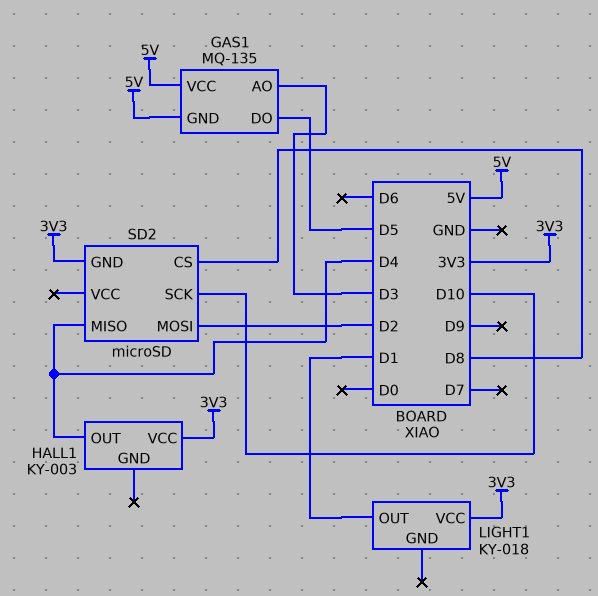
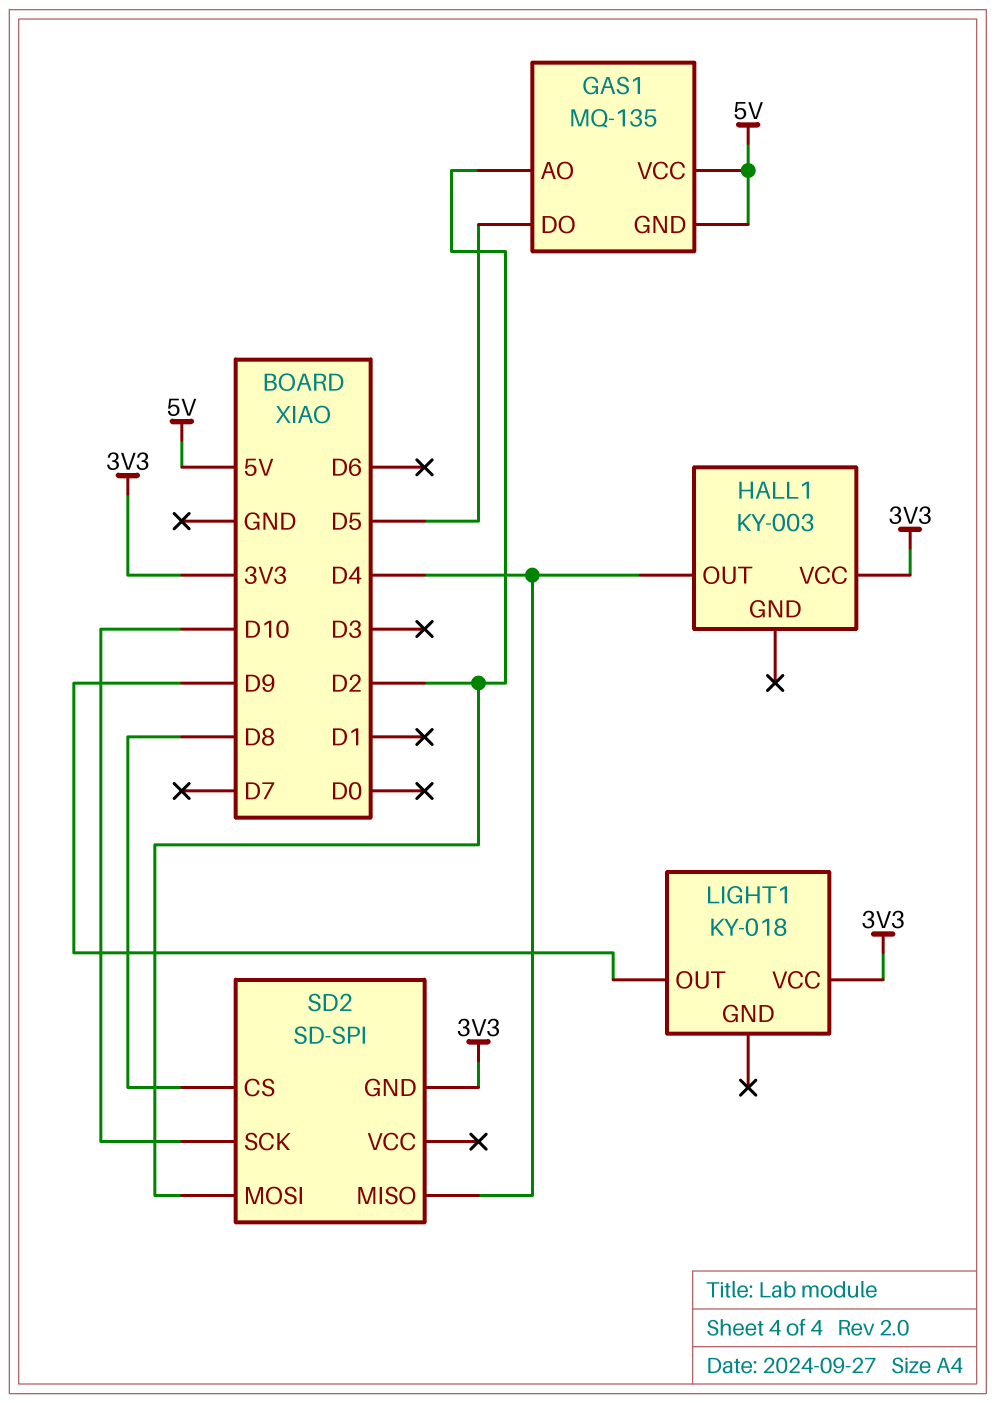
GAS1 pin AO: D3 -> D2
LIGHT1 pin OUT: D1 -> D9
SD2: microSD -> SD-SPI

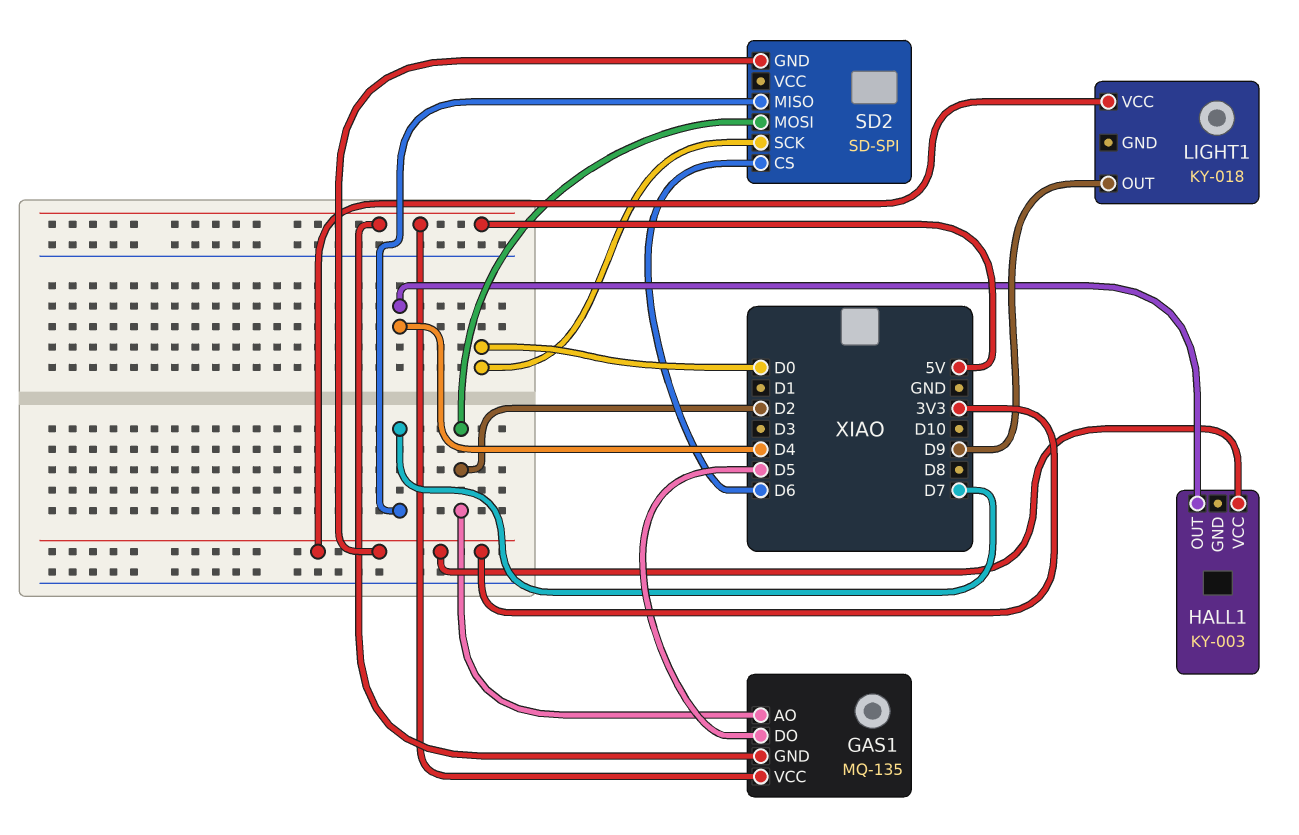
SD2 pin CS: D8 -> D6
SD2 pin MISO: D4 -> D7
SD2 pin SCK: D10 -> D0

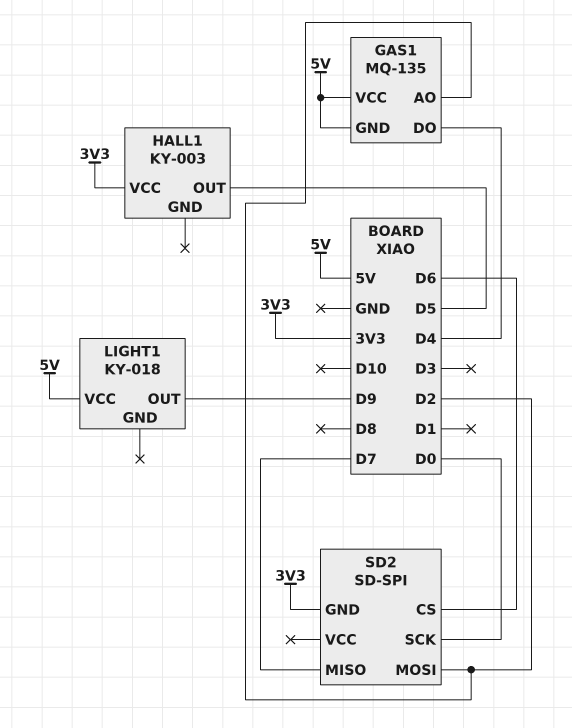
GAS1 pin DO: D5 -> D4
HALL1 pin OUT: D4 -> D5
LIGHT1 pin VCC: 3V3 -> 5V

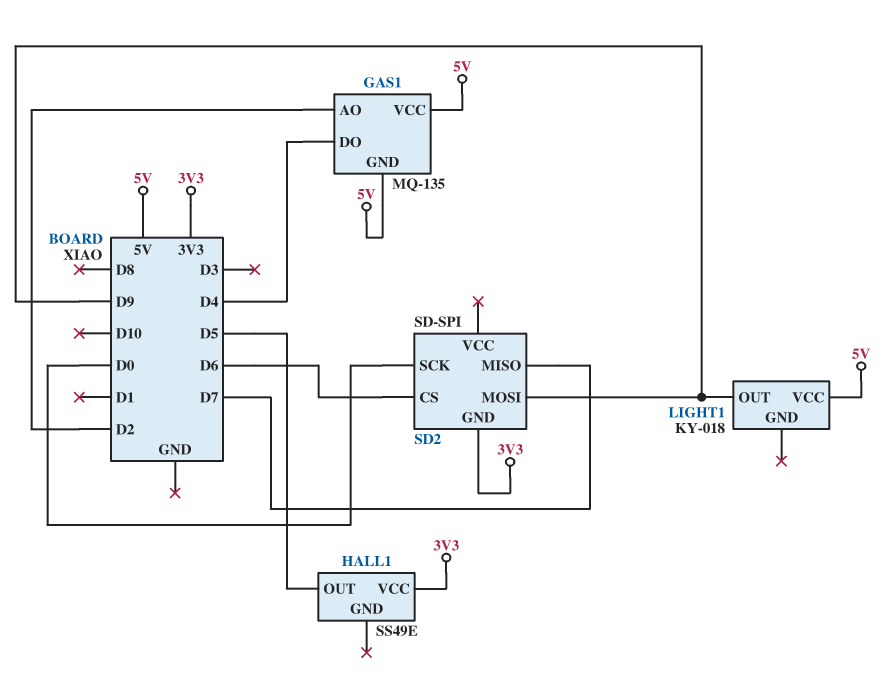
HALL1: KY-003 -> SS49E
SD2 pin MOSI: D2 -> D9

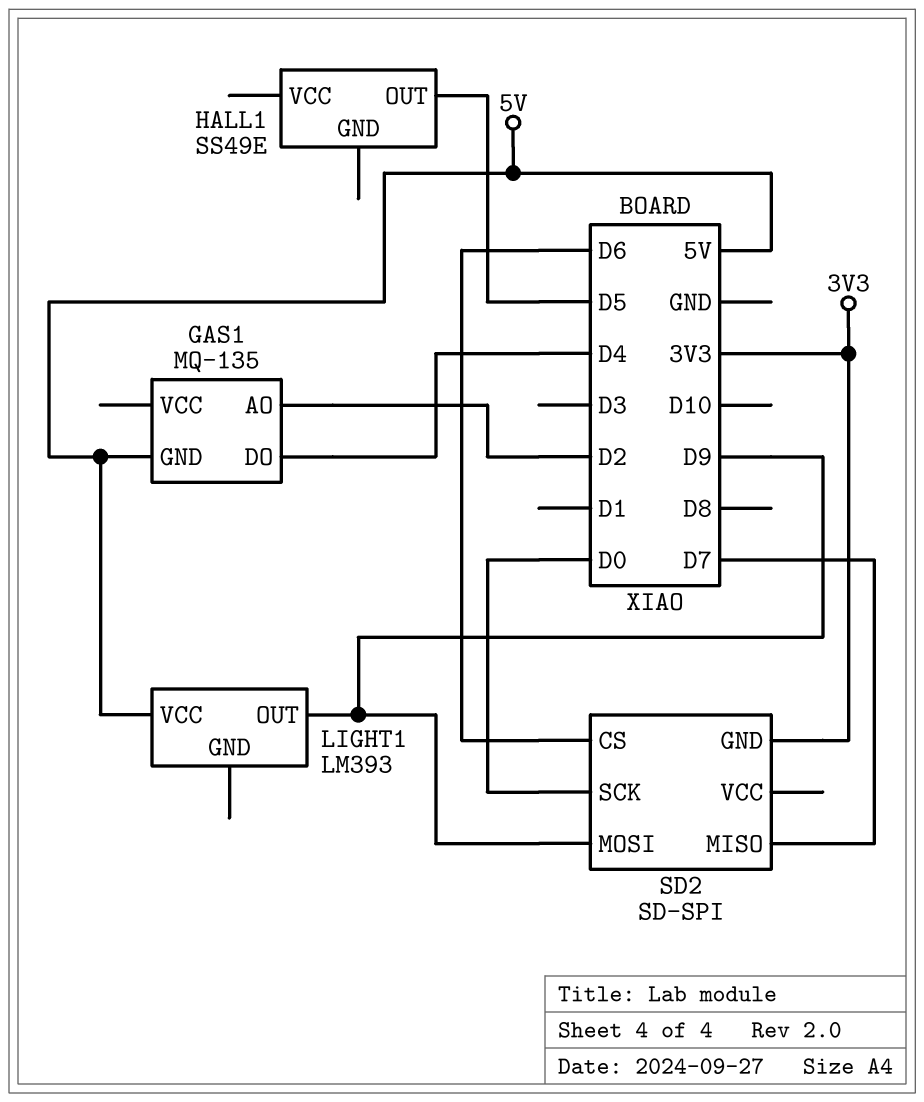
GAS1 pin VCC: 5V -> none
HALL1 pin VCC: 3V3 -> none
LIGHT1: KY-018 -> LM393

